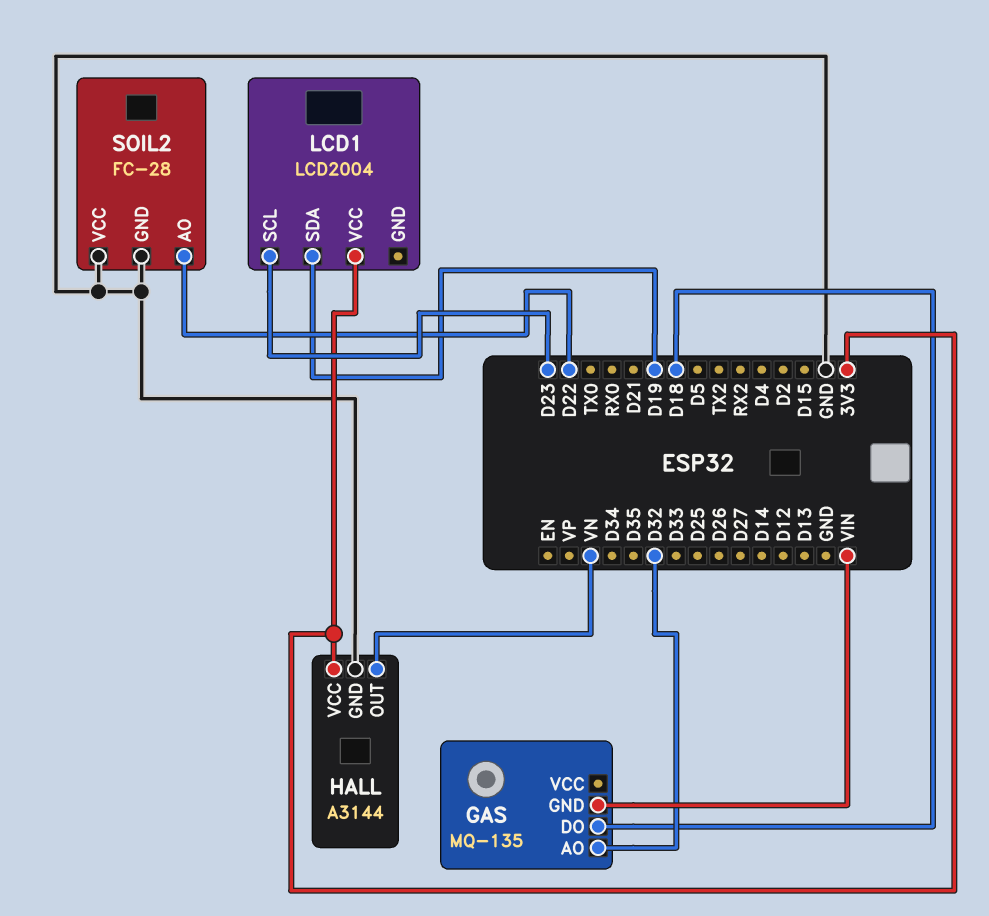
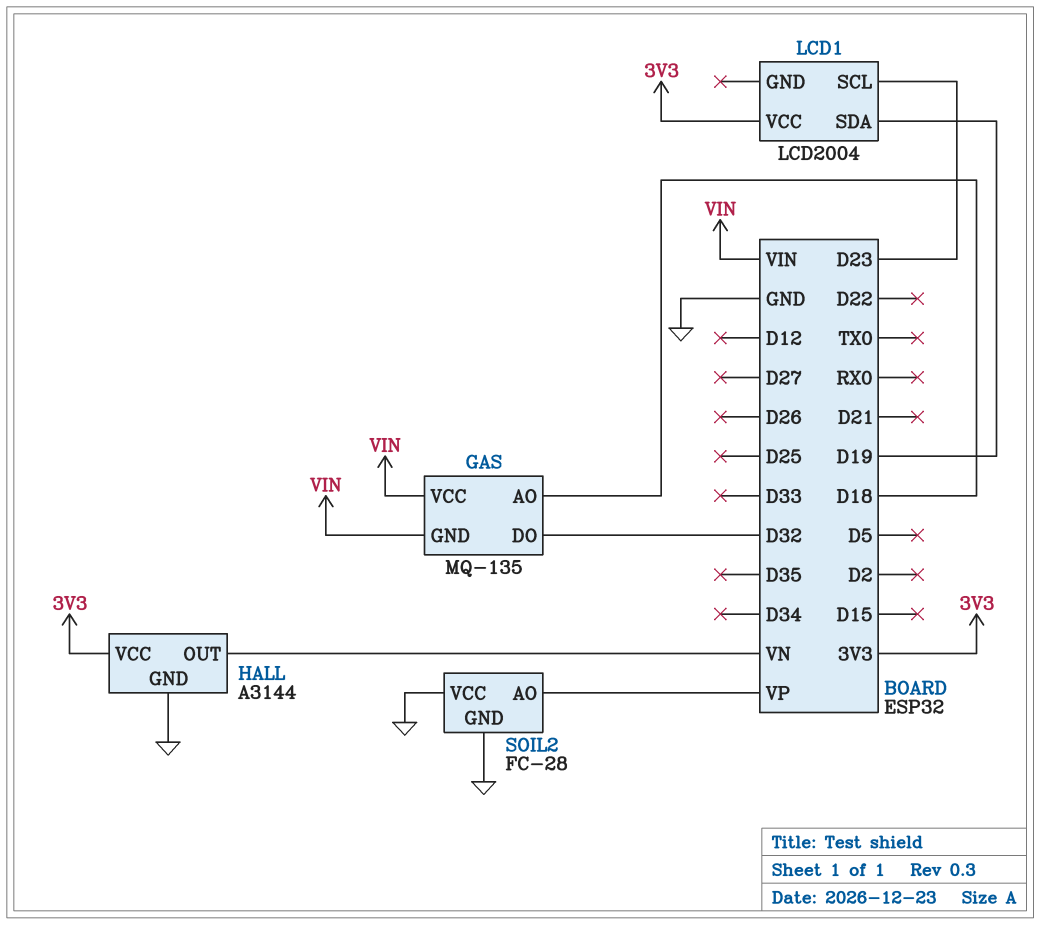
GAS pin AO: D32 -> D18
GAS pin DO: D18 -> D32
GAS pin VCC: none -> VIN
SOIL2 pin AO: D22 -> VP

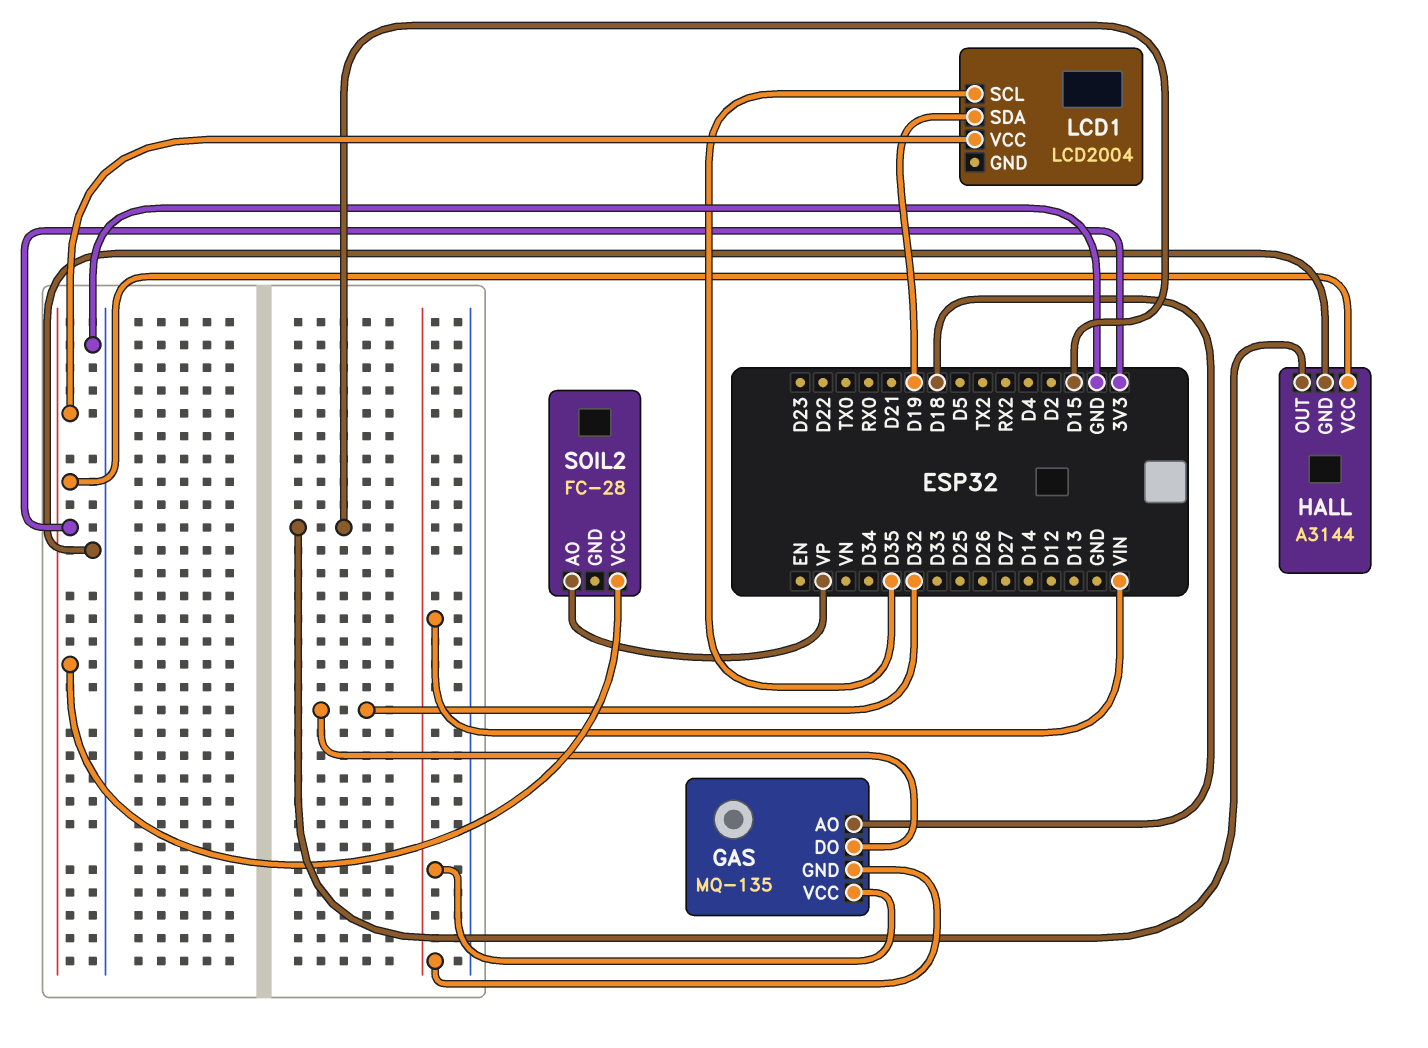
HALL pin OUT: VN -> D15
LCD1 pin SCL: D23 -> D35
SOIL2 pin GND: GND -> none
SOIL2 pin VCC: GND -> 3V3

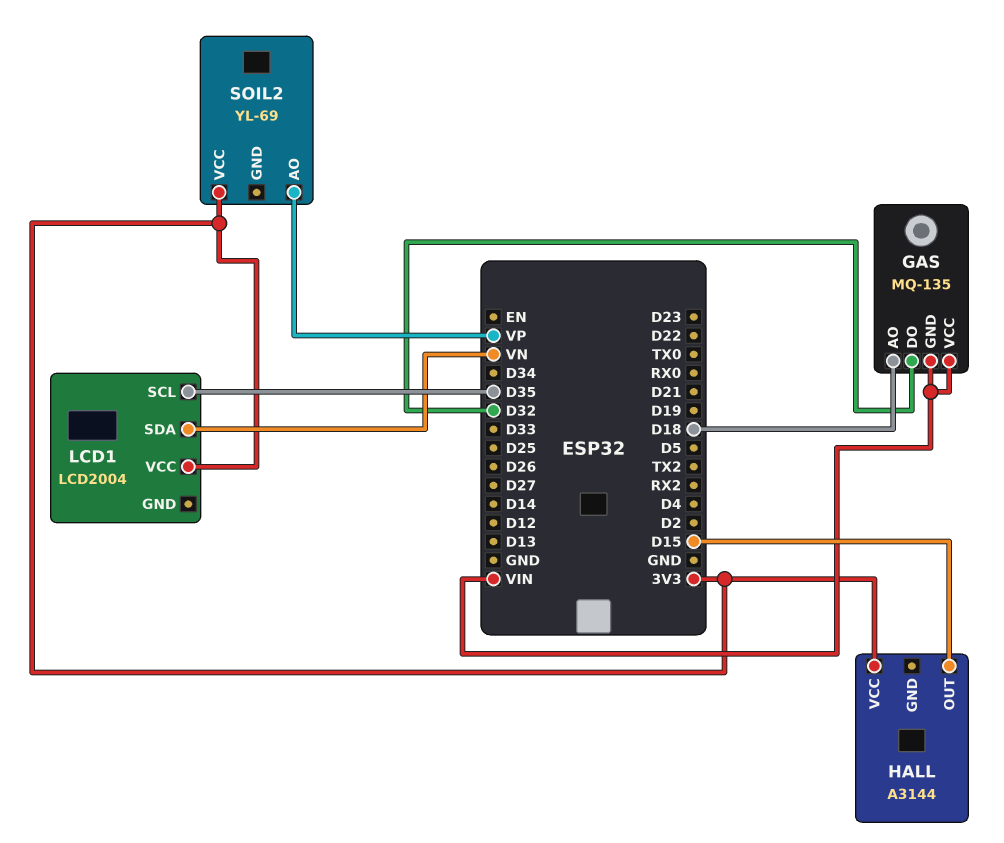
HALL pin GND: GND -> none
LCD1 pin SDA: D19 -> VN
SOIL2: FC-28 -> YL-69

